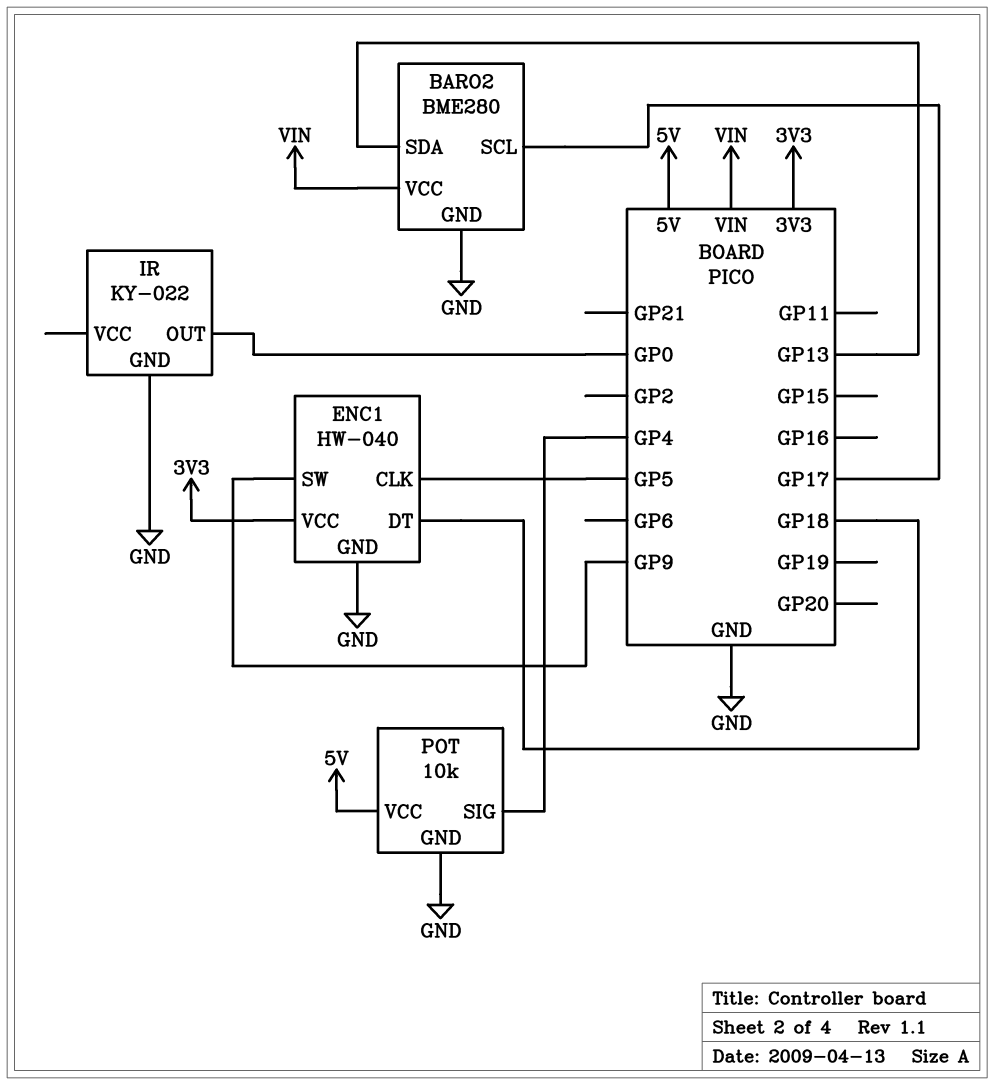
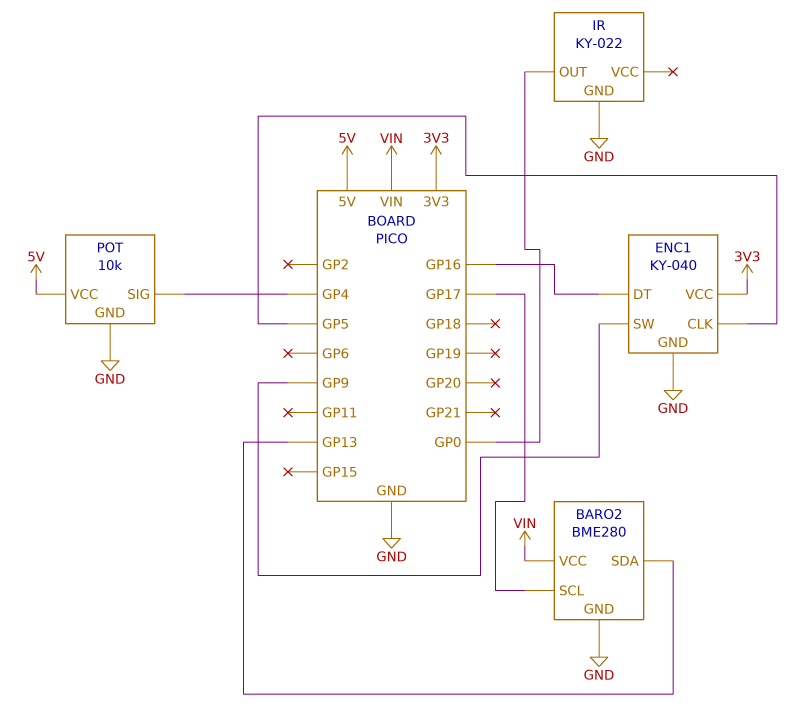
ENC1: HW-040 -> KY-040
ENC1 pin DT: GP18 -> GP16

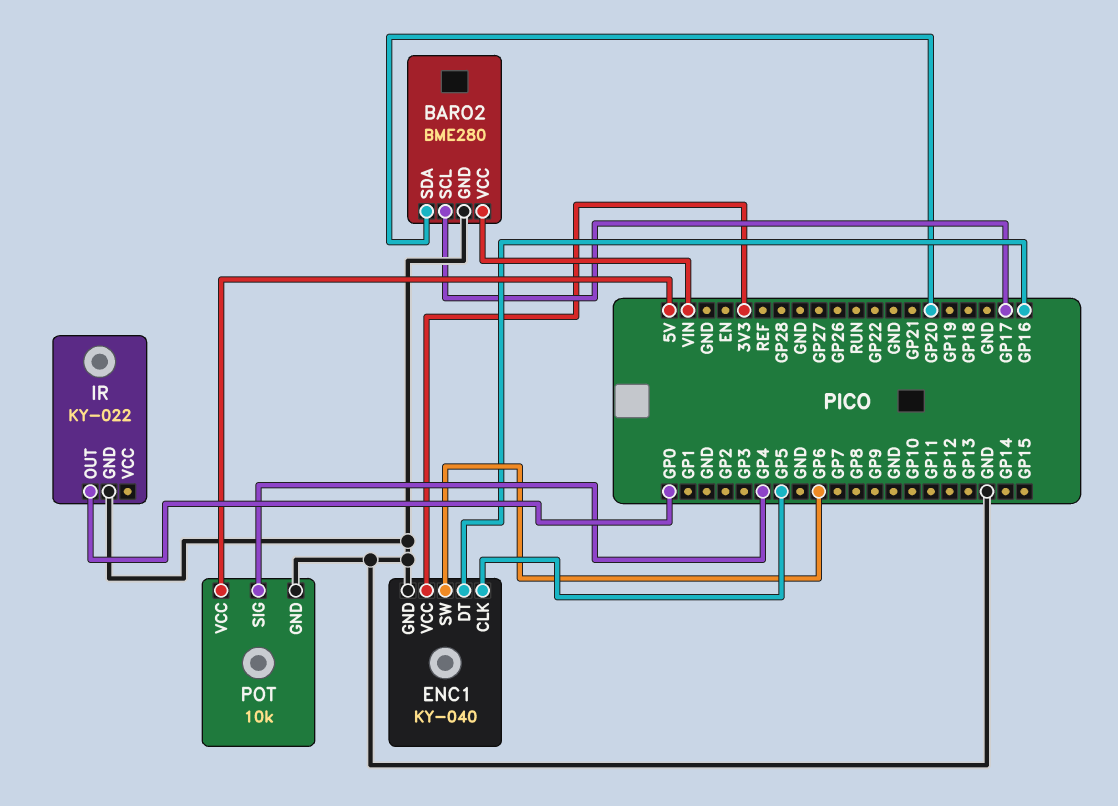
BARO2 pin SDA: GP13 -> GP20
ENC1 pin SW: GP9 -> GP6

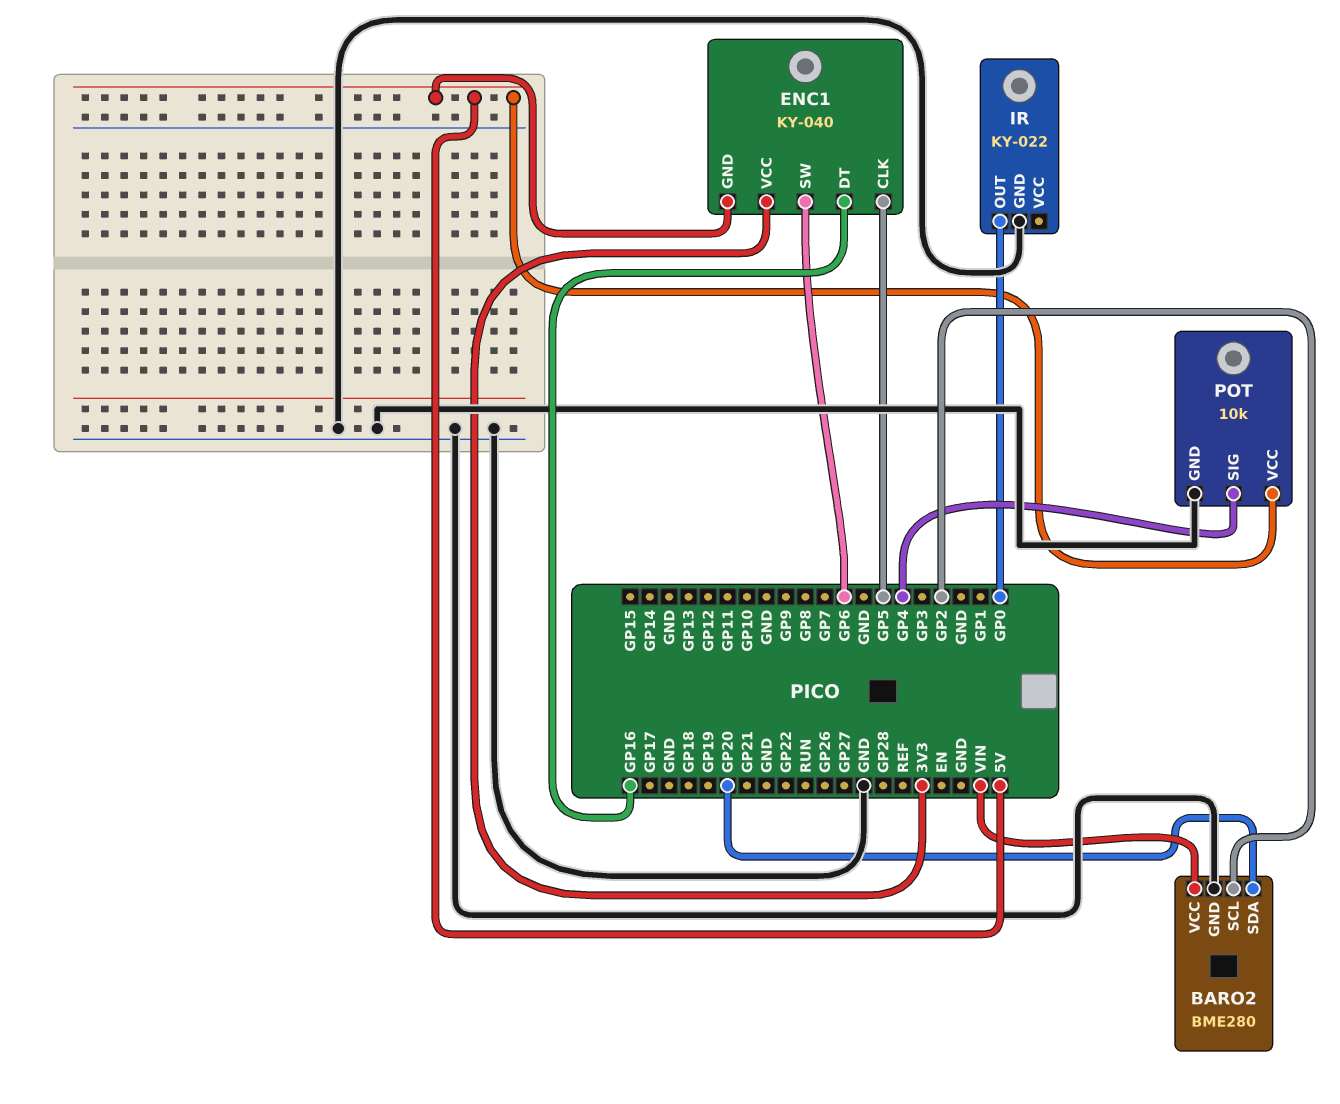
BARO2 pin SCL: GP17 -> GP2
ENC1 pin GND: GND -> 5V

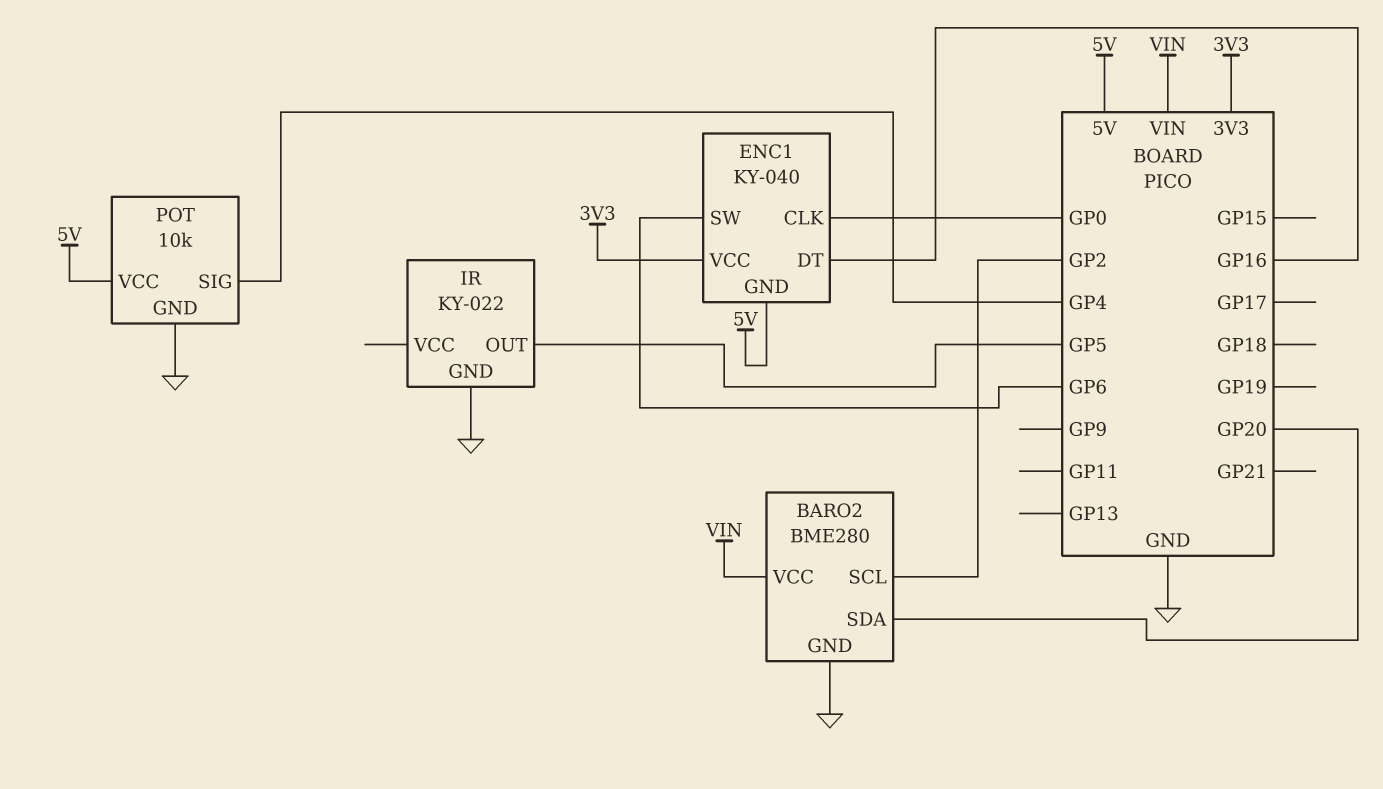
ENC1 pin CLK: GP5 -> GP0
IR pin OUT: GP0 -> GP5

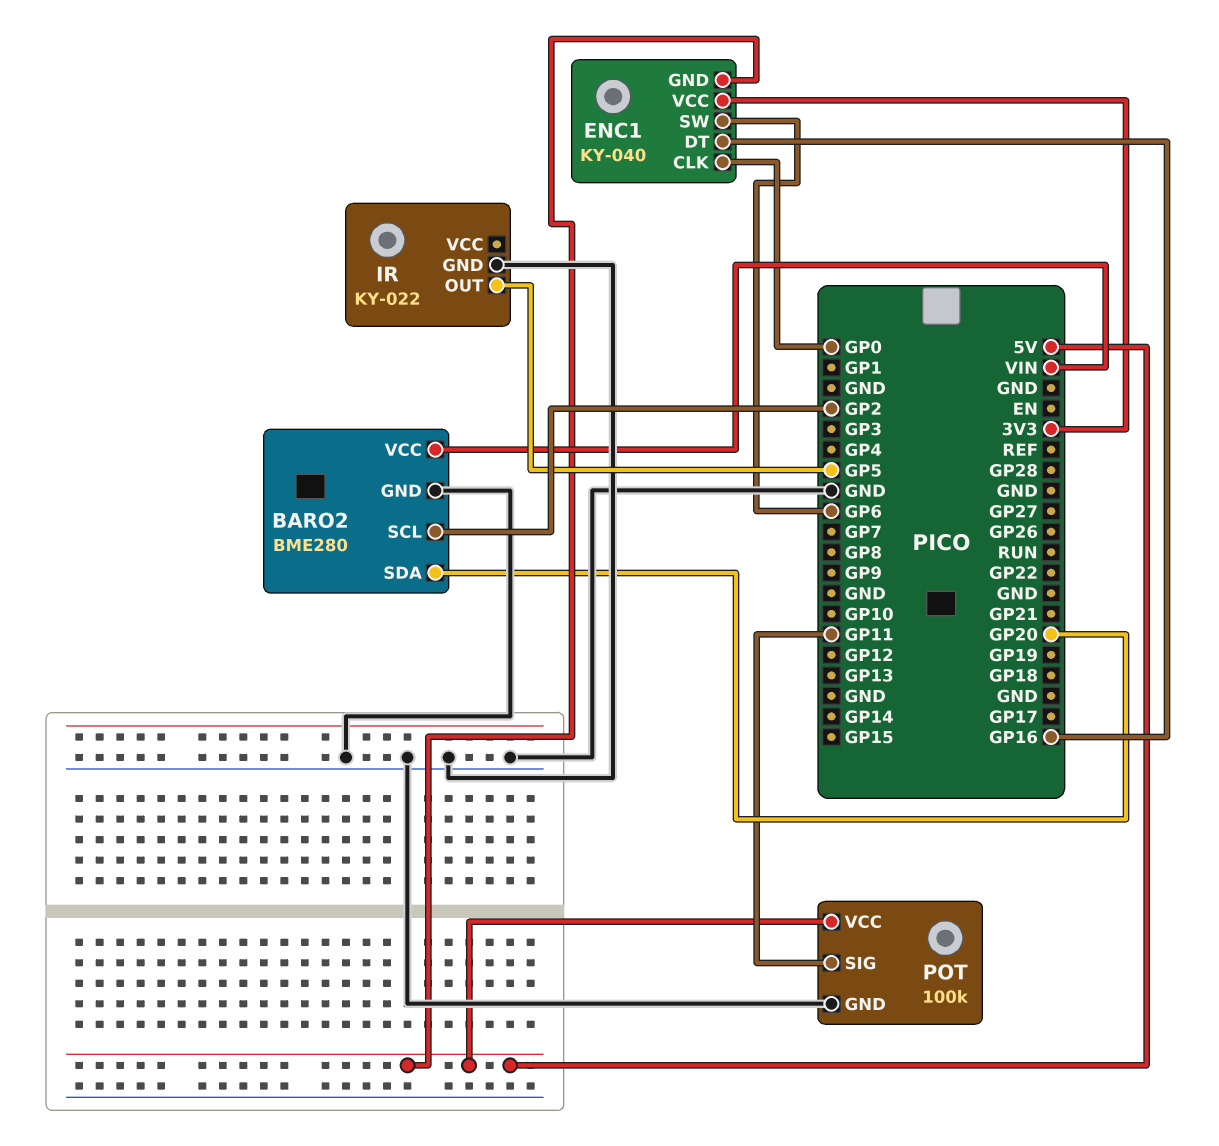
POT: 10k -> 100k
POT pin SIG: GP4 -> GP11

